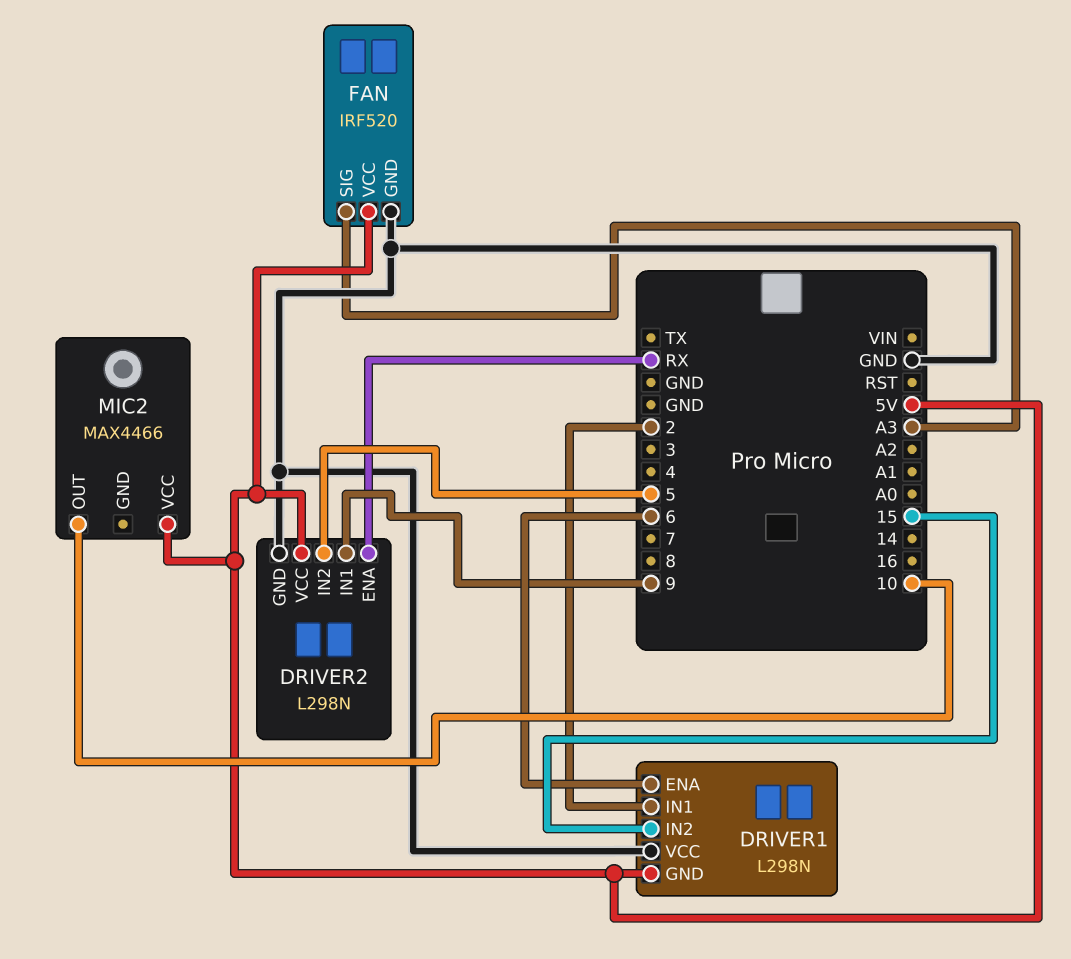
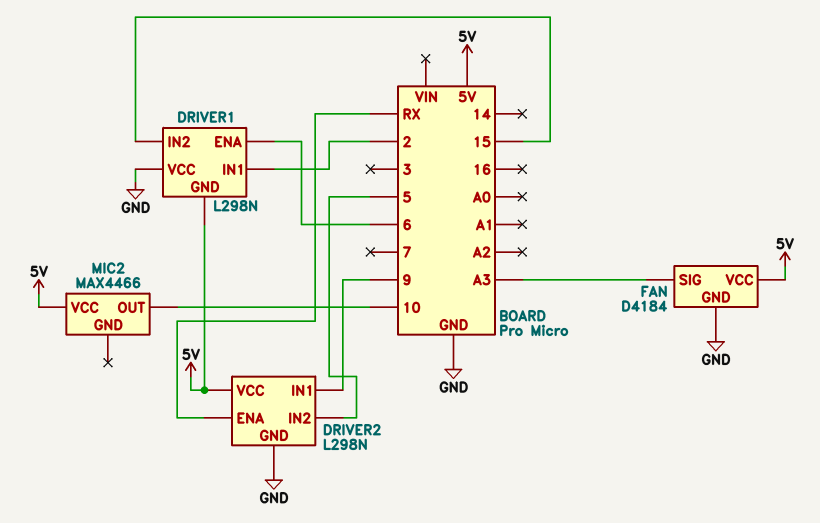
FAN: IRF520 -> D4184

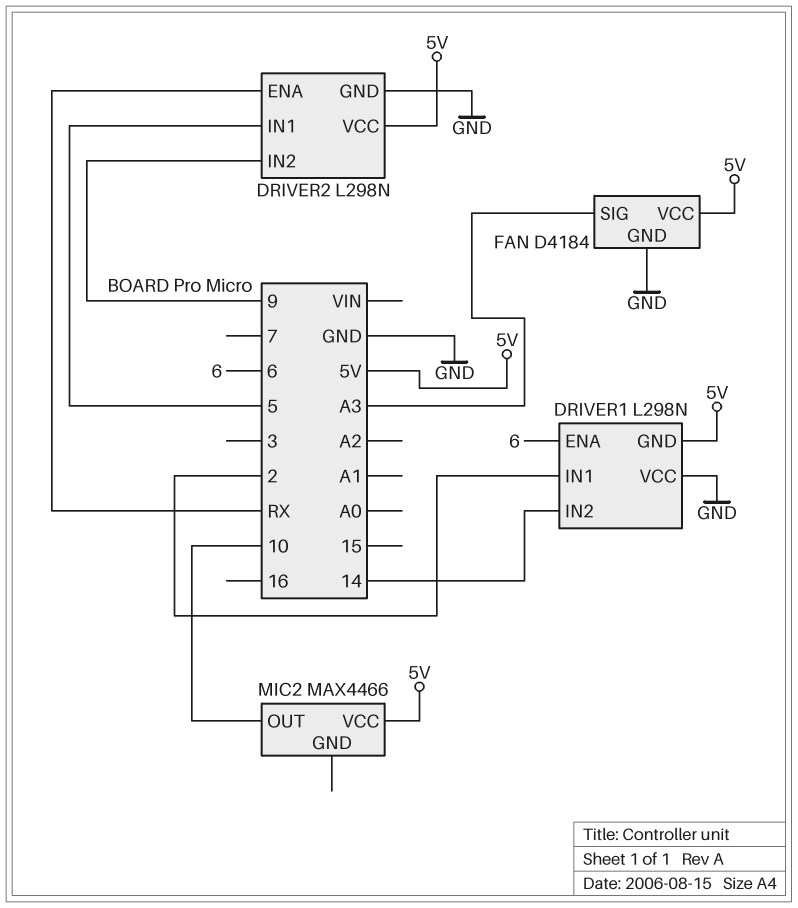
DRIVER1 pin IN2: 15 -> 14
DRIVER2 pin IN1: 9 -> 5
DRIVER2 pin IN2: 5 -> 9

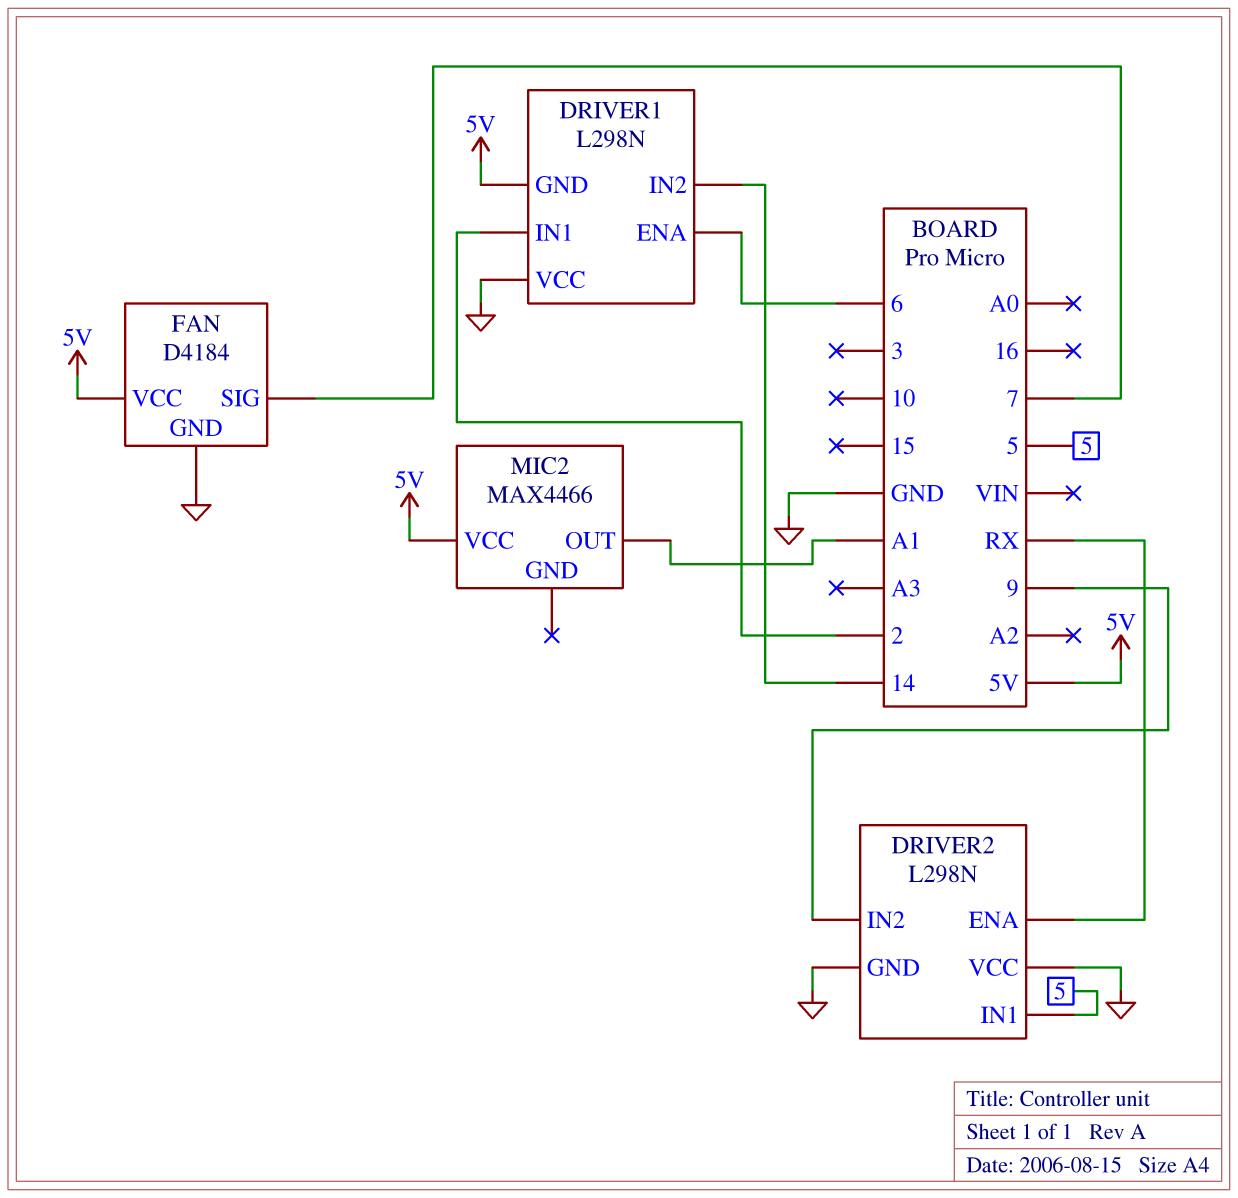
DRIVER2 pin VCC: 5V -> GND
FAN pin SIG: A3 -> 7
MIC2 pin OUT: 10 -> A1

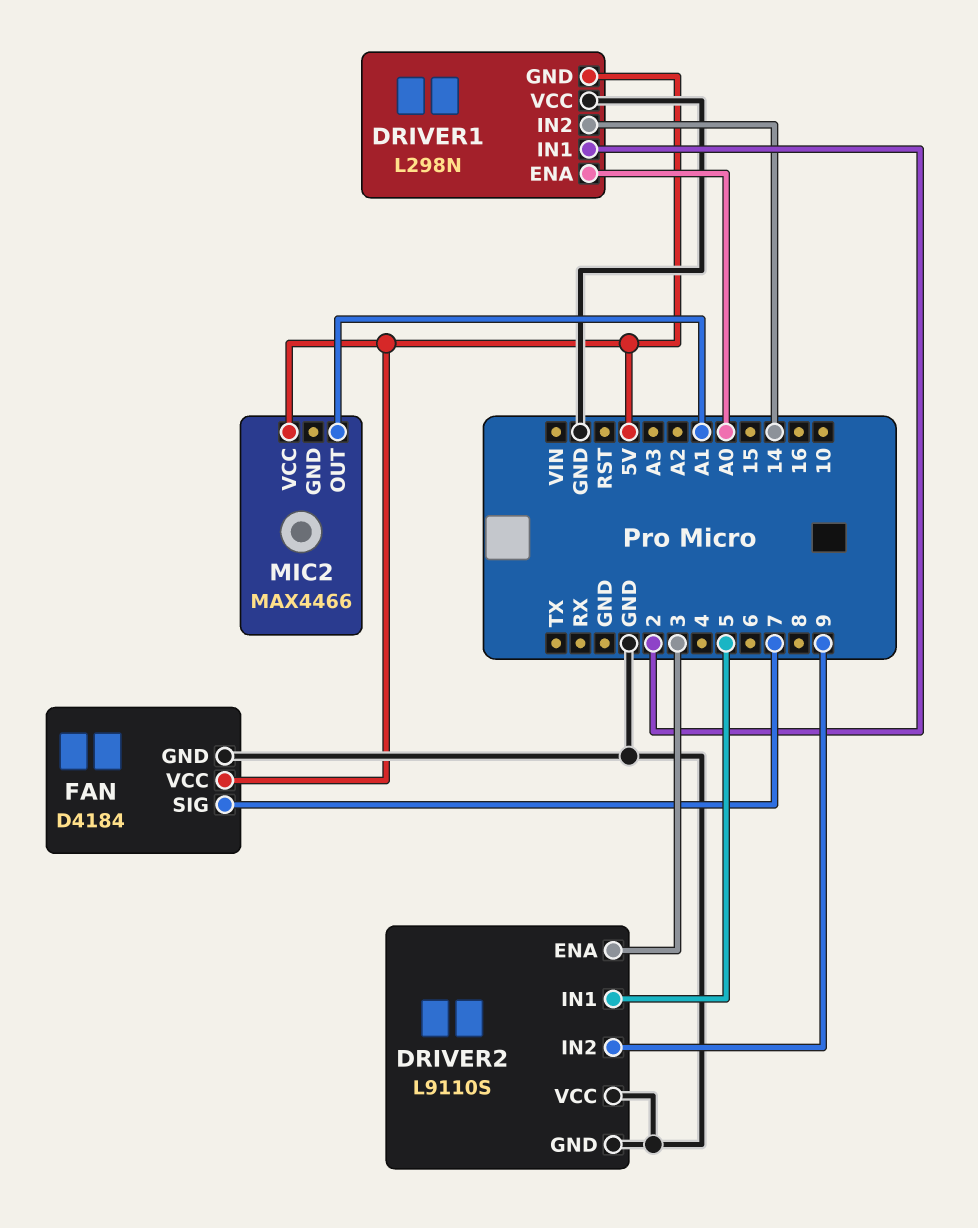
DRIVER1 pin ENA: 6 -> A0
DRIVER2: L298N -> L9110S
DRIVER2 pin ENA: RX -> 3

